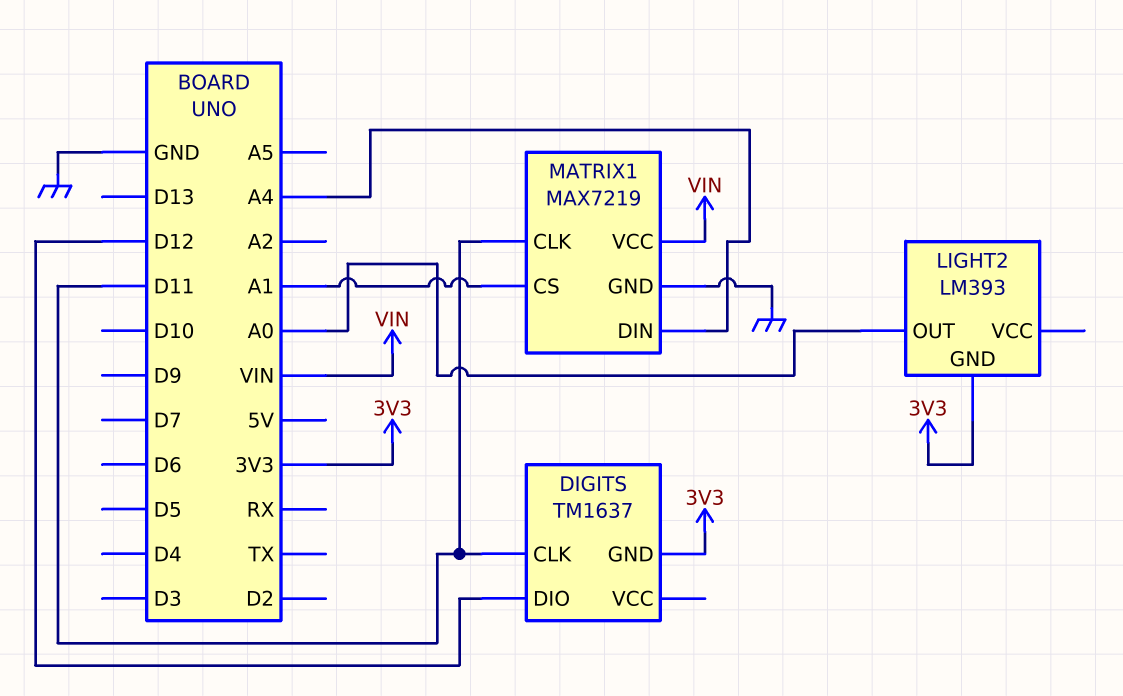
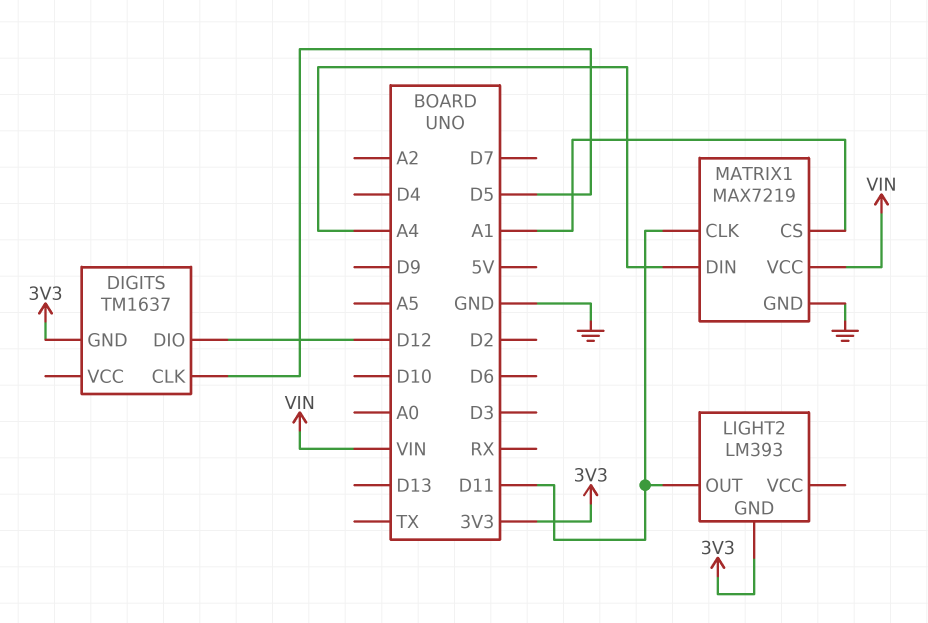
DIGITS pin CLK: D11 -> D5
LIGHT2 pin OUT: A0 -> D11

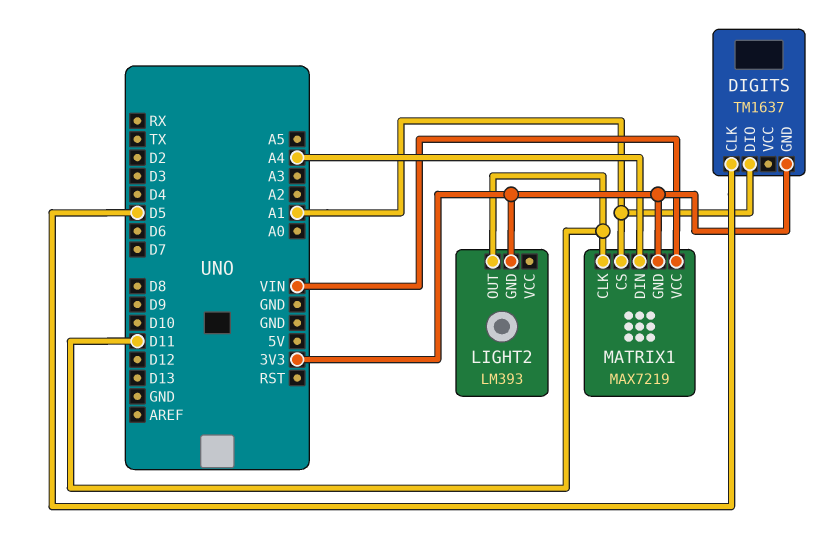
DIGITS pin DIO: D12 -> A1
MATRIX1 pin GND: GND -> 3V3

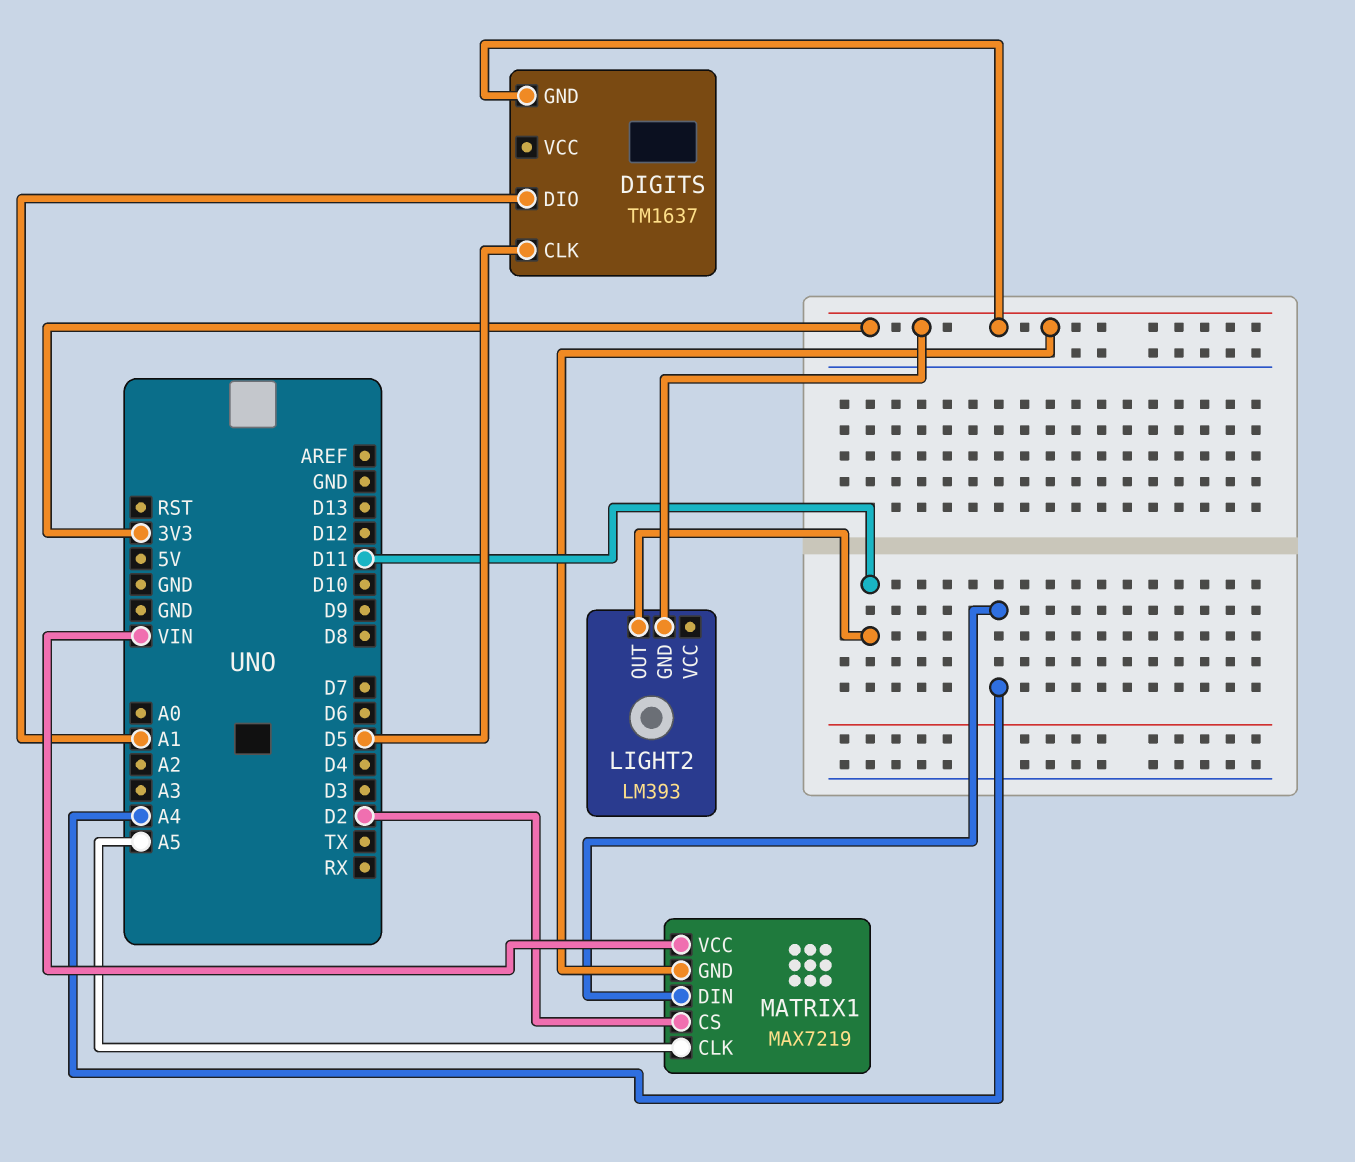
MATRIX1 pin CLK: D11 -> A5
MATRIX1 pin CS: A1 -> D2

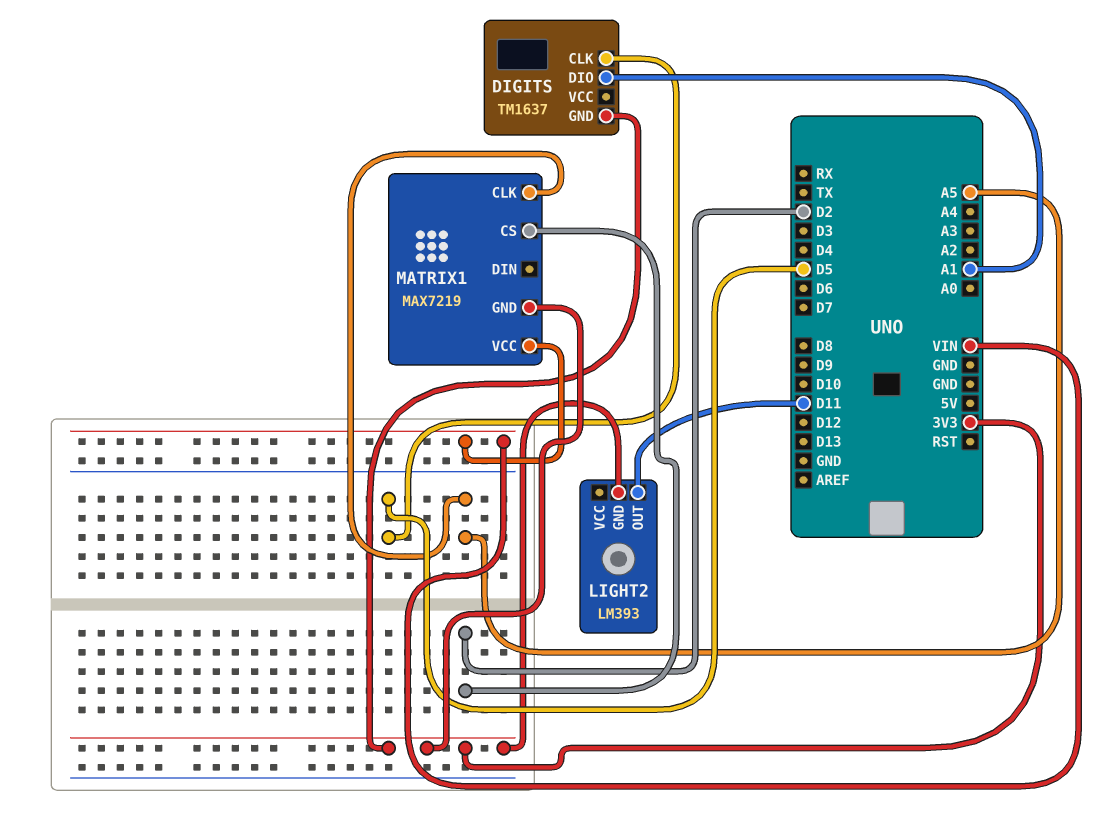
MATRIX1 pin DIN: A4 -> none

